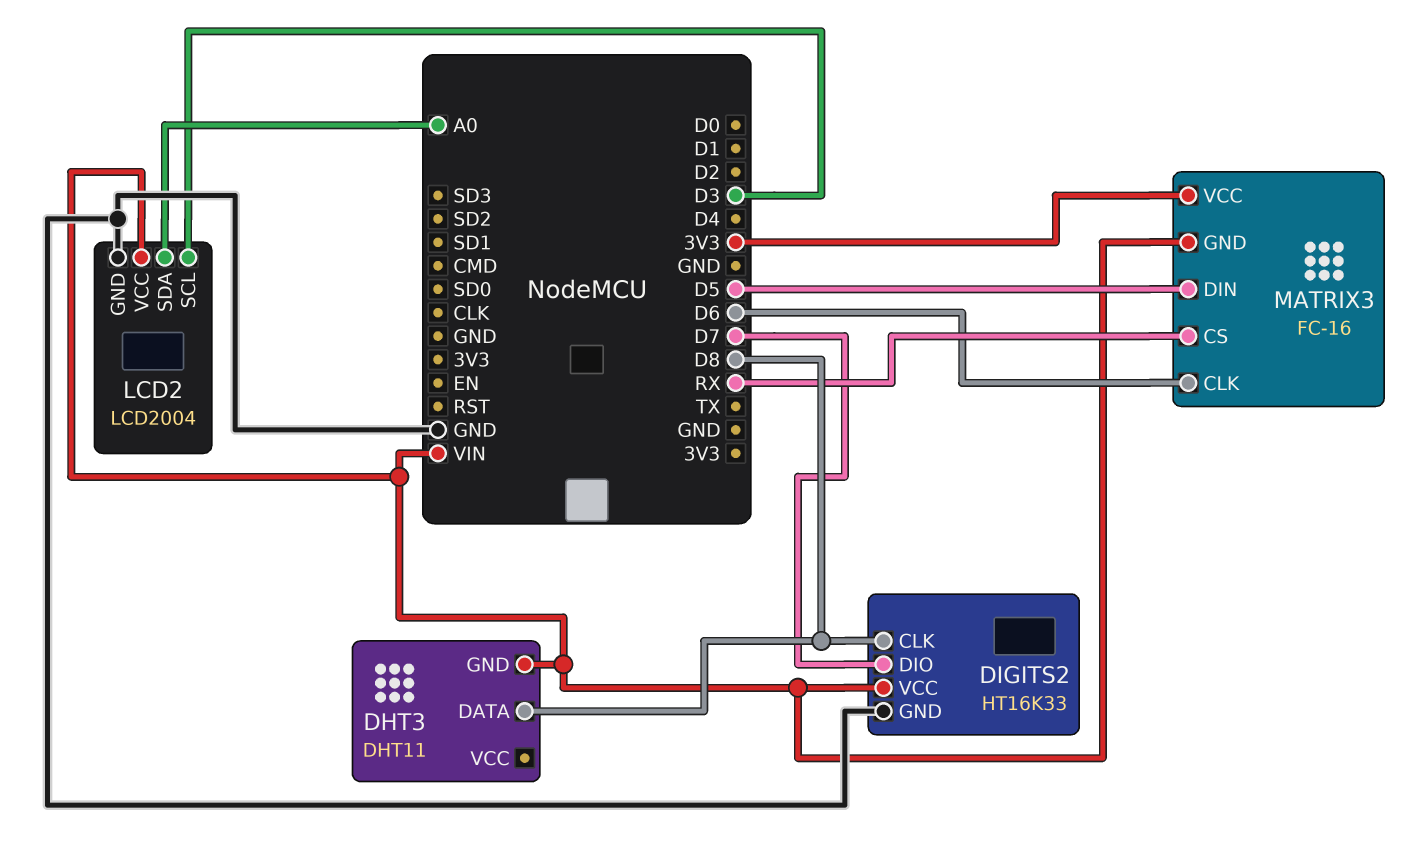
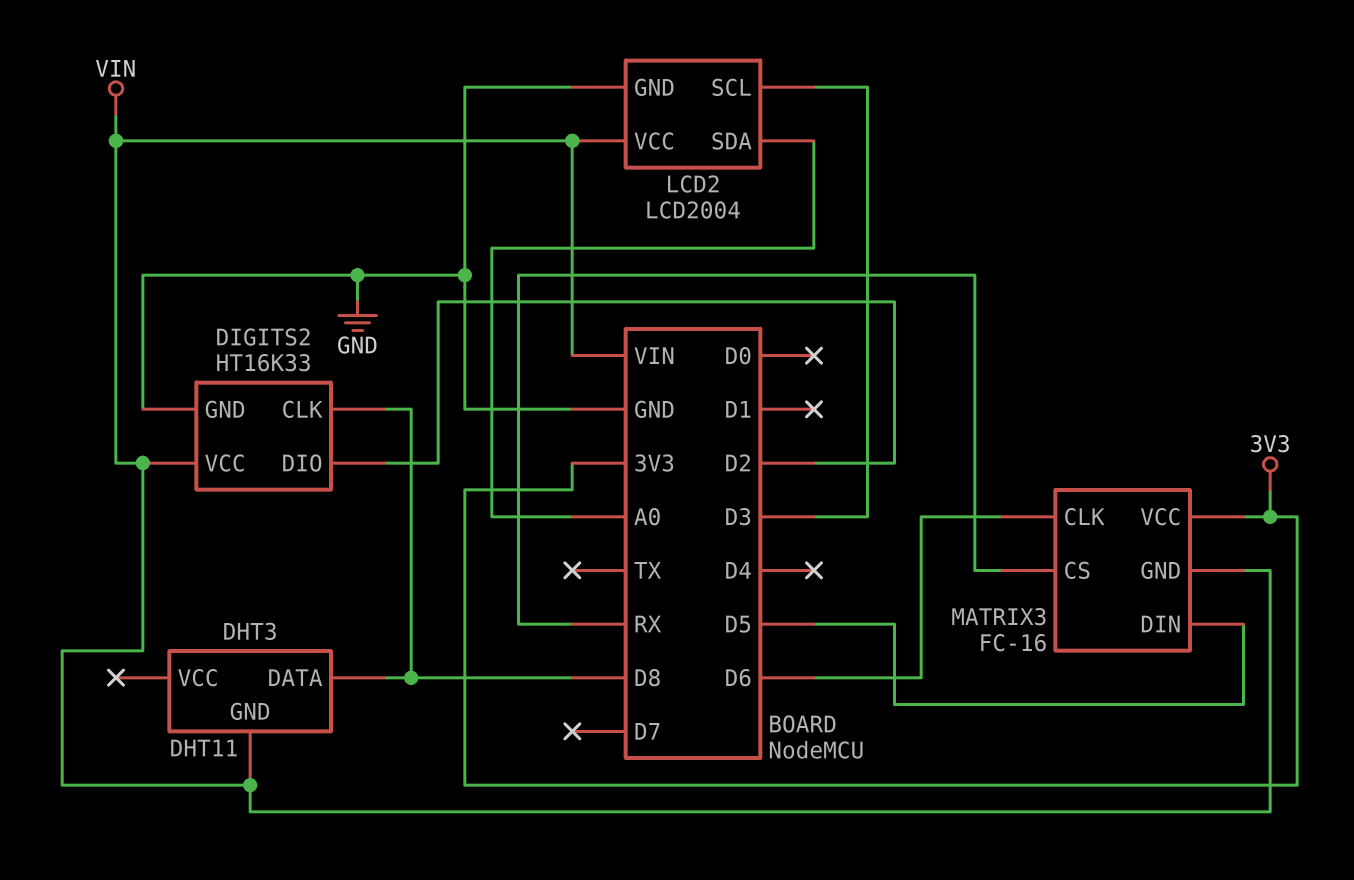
DIGITS2 pin DIO: D7 -> D2

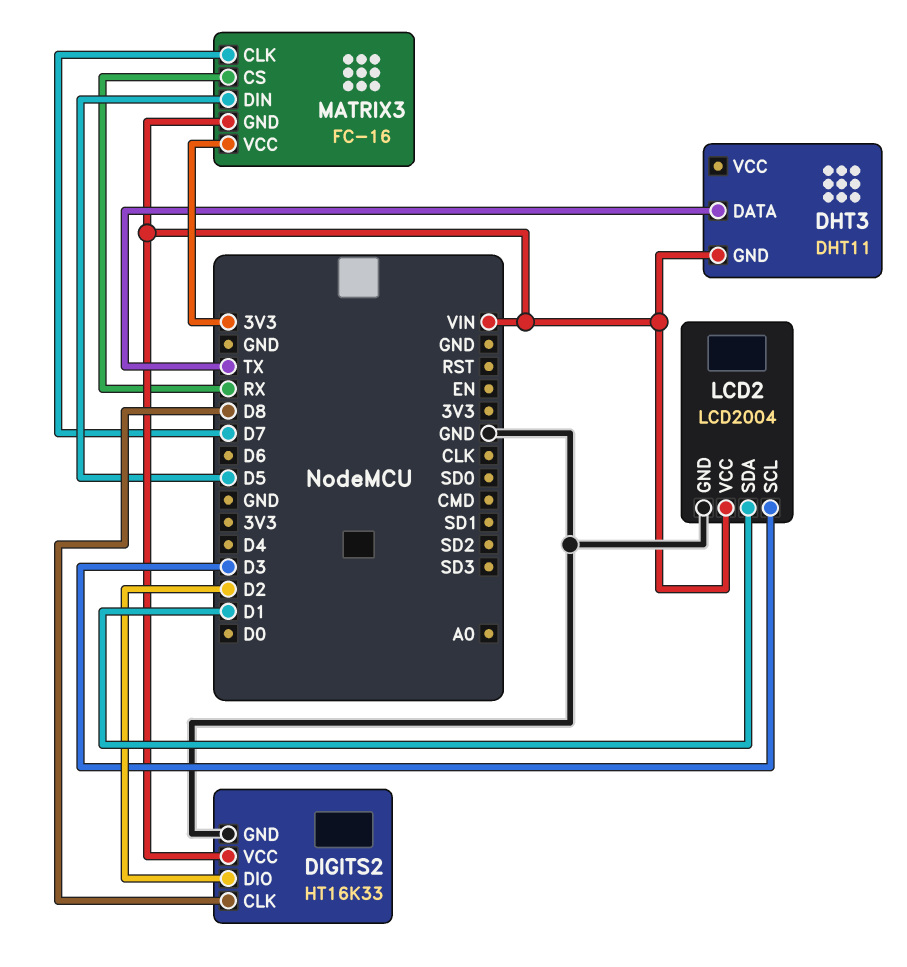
DHT3 pin DATA: D8 -> TX
LCD2 pin SDA: A0 -> D1
MATRIX3 pin CLK: D6 -> D7

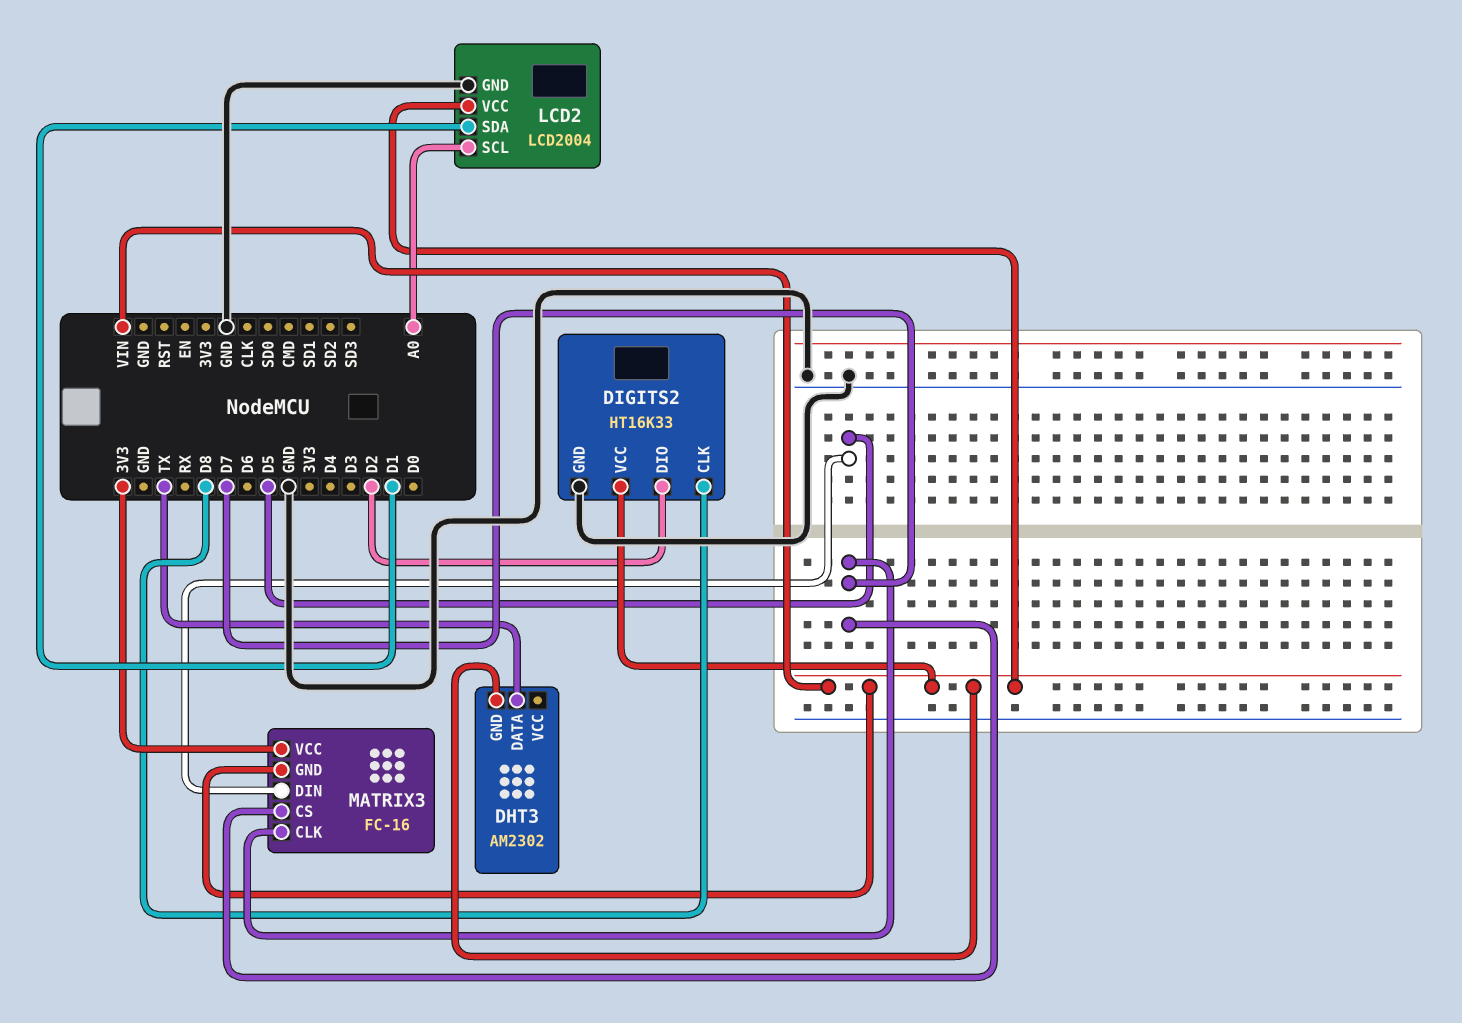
DHT3: DHT11 -> AM2302
LCD2 pin SCL: D3 -> A0
MATRIX3 pin CS: RX -> D7

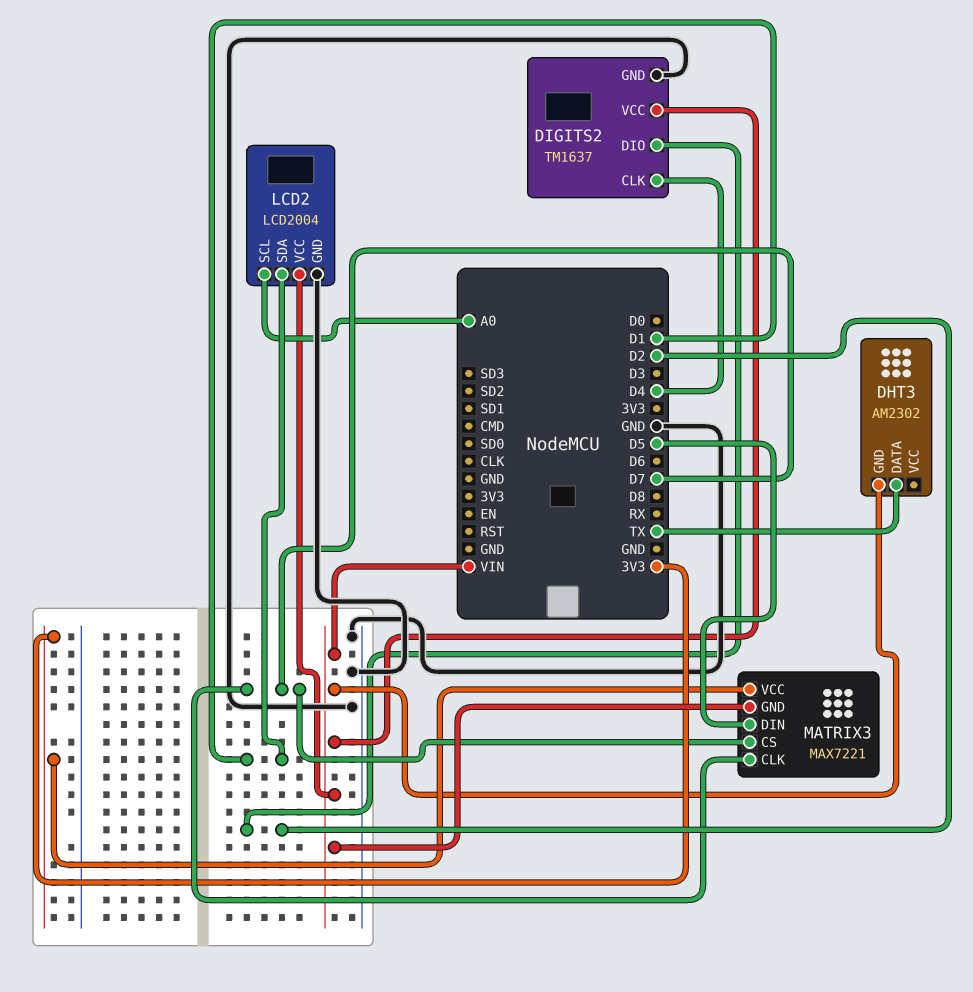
DIGITS2: HT16K33 -> TM1637
DIGITS2 pin CLK: D8 -> D4
MATRIX3: FC-16 -> MAX7221

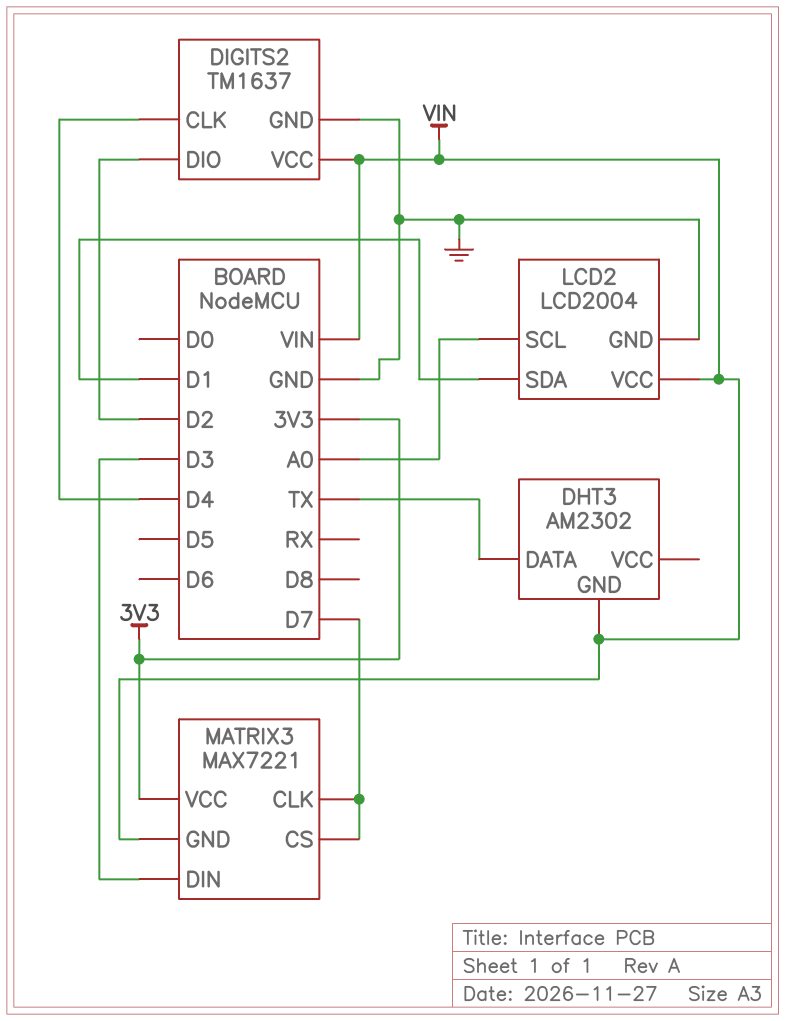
MATRIX3 pin DIN: D5 -> D3

